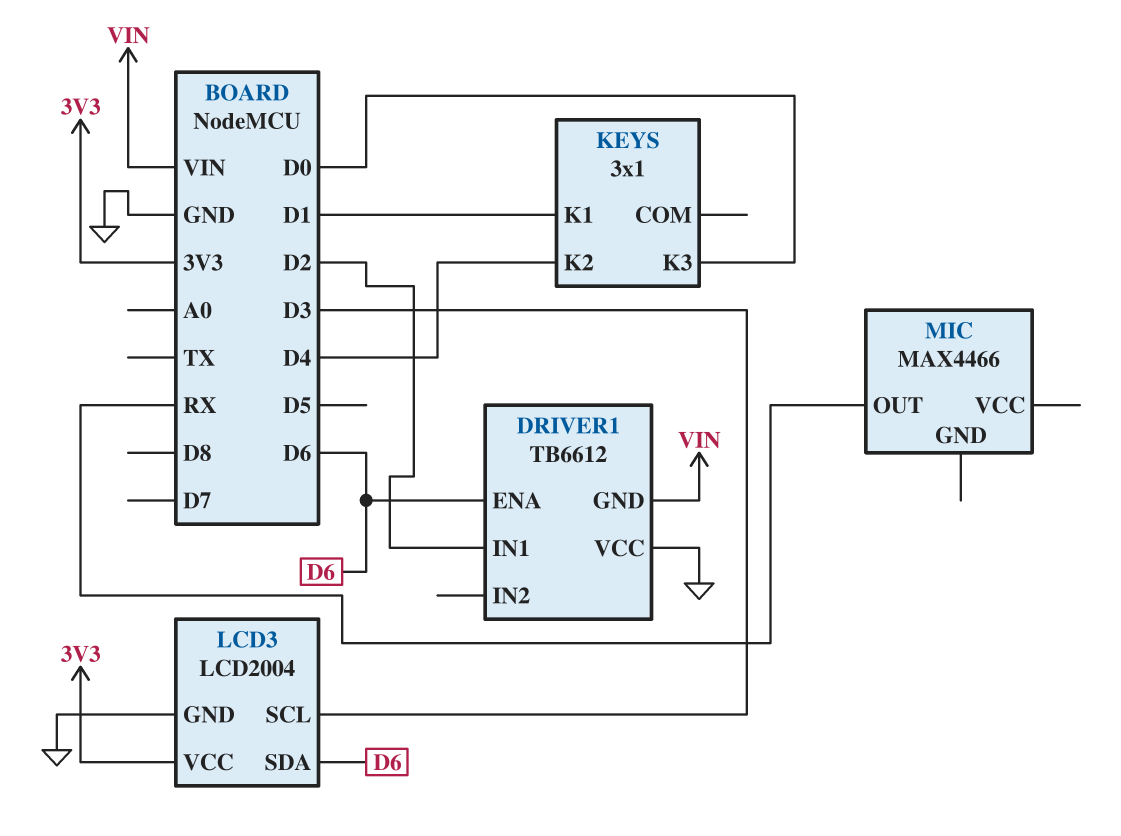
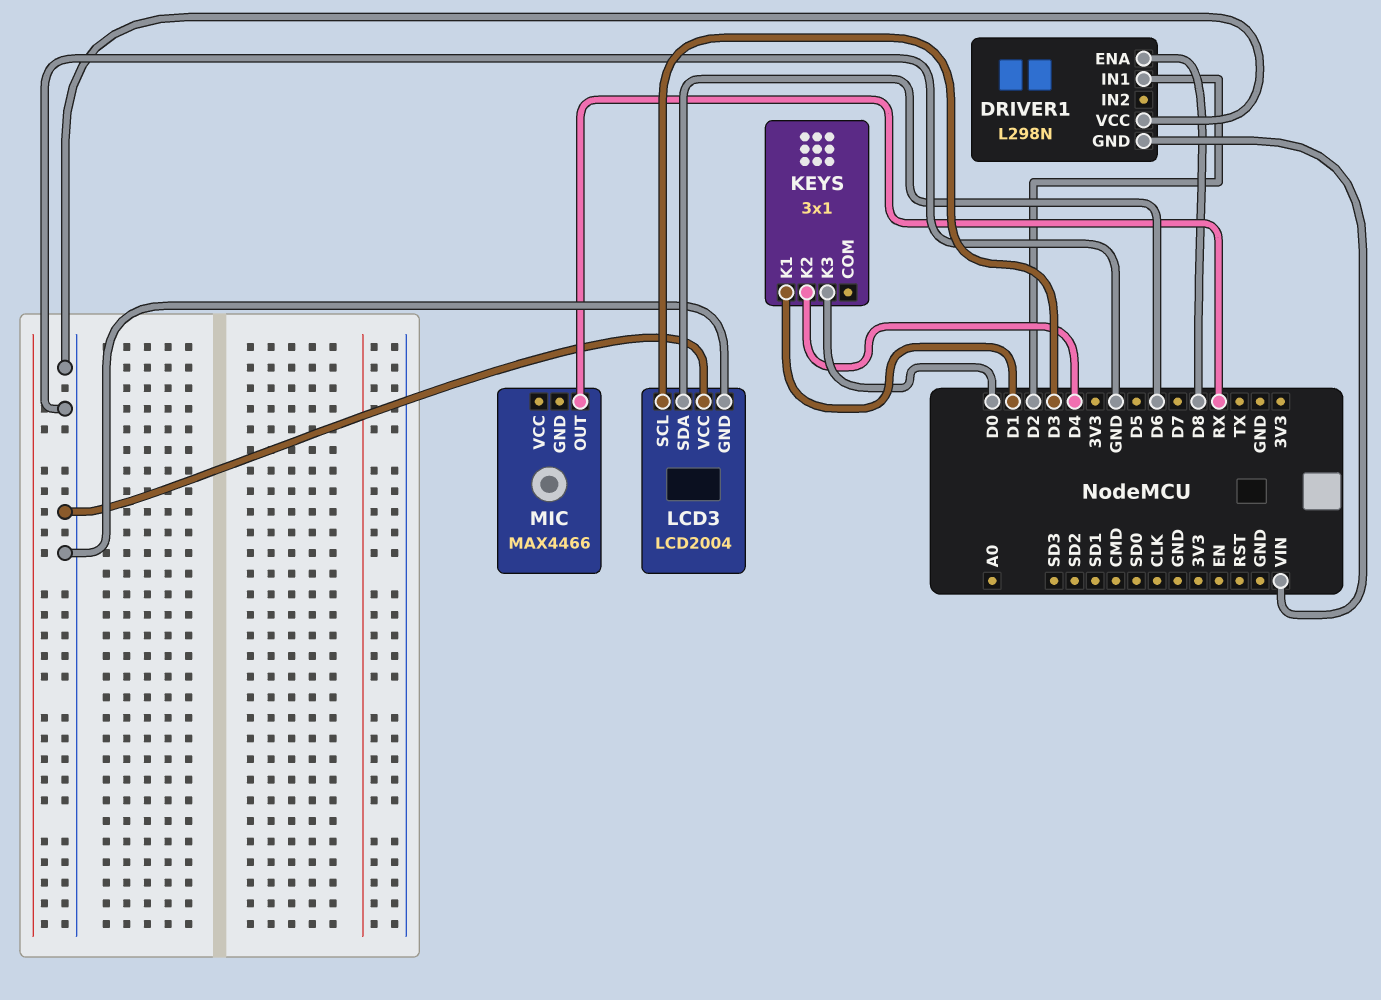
DRIVER1: TB6612 -> L298N
DRIVER1 pin ENA: D6 -> D8
LCD3 pin VCC: 3V3 -> GND

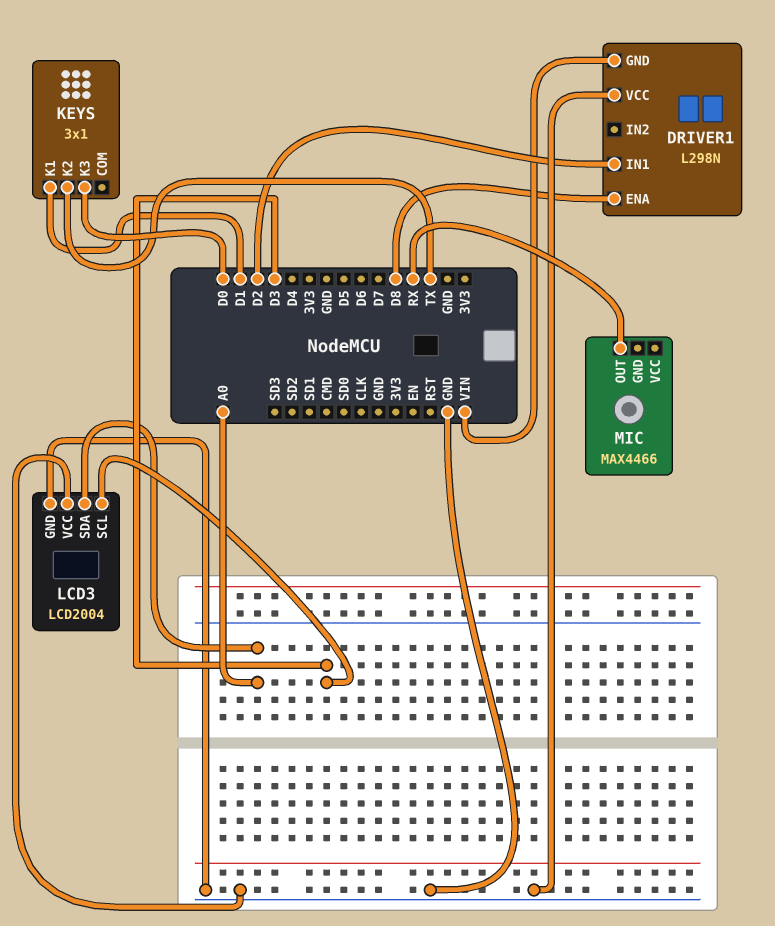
KEYS pin K2: D4 -> TX
LCD3 pin SDA: D6 -> A0

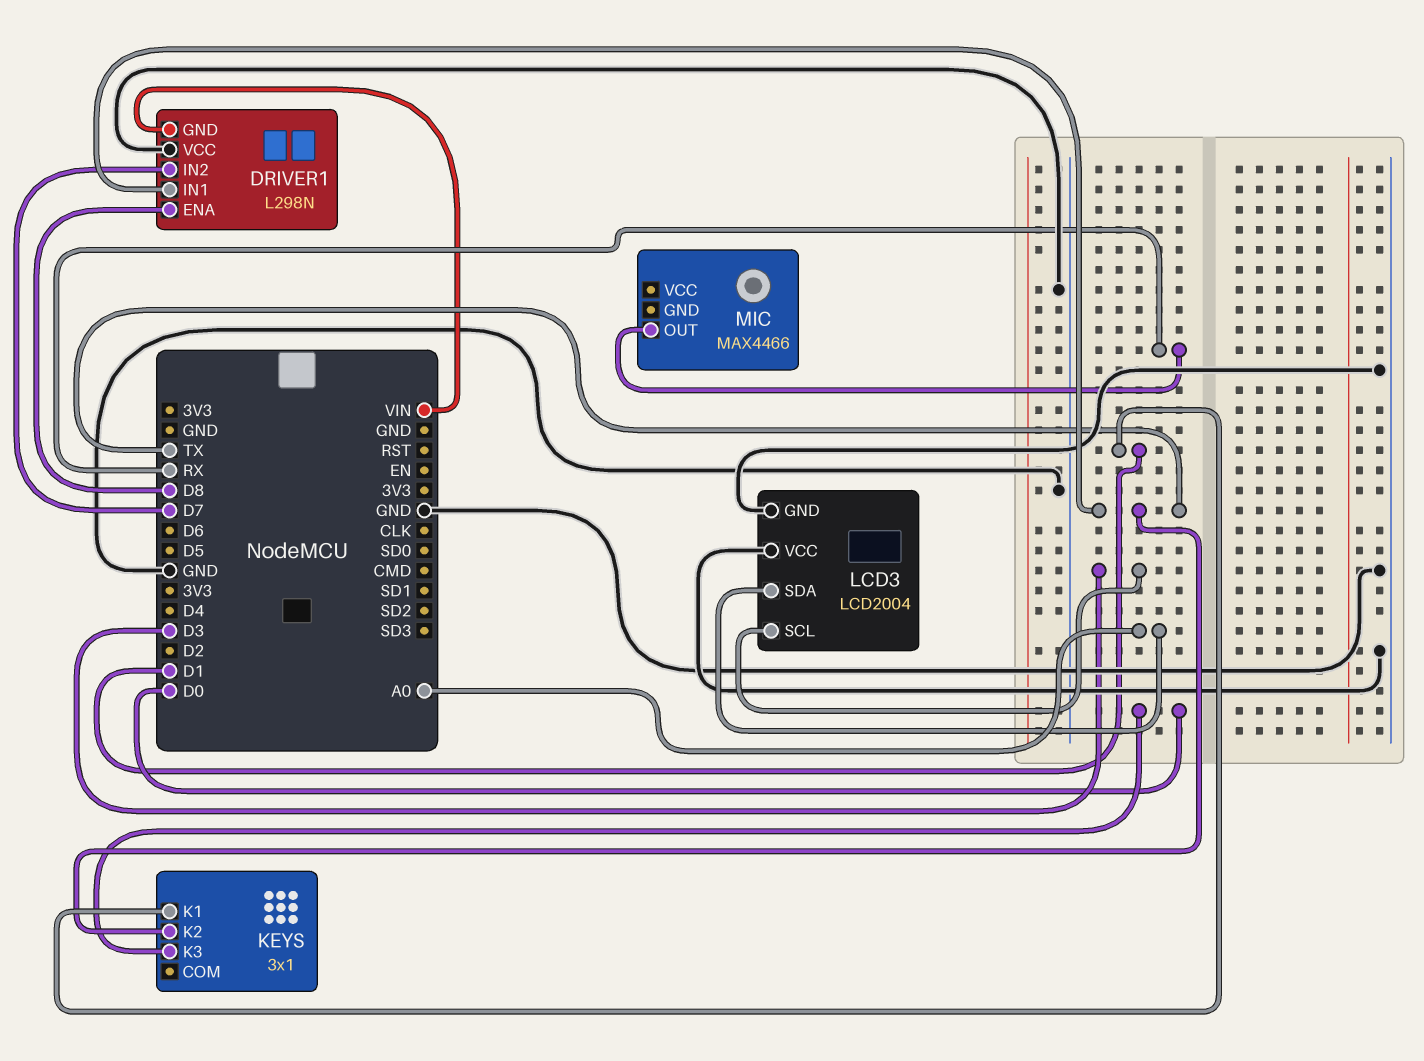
DRIVER1 pin IN1: D2 -> TX
DRIVER1 pin IN2: none -> D7

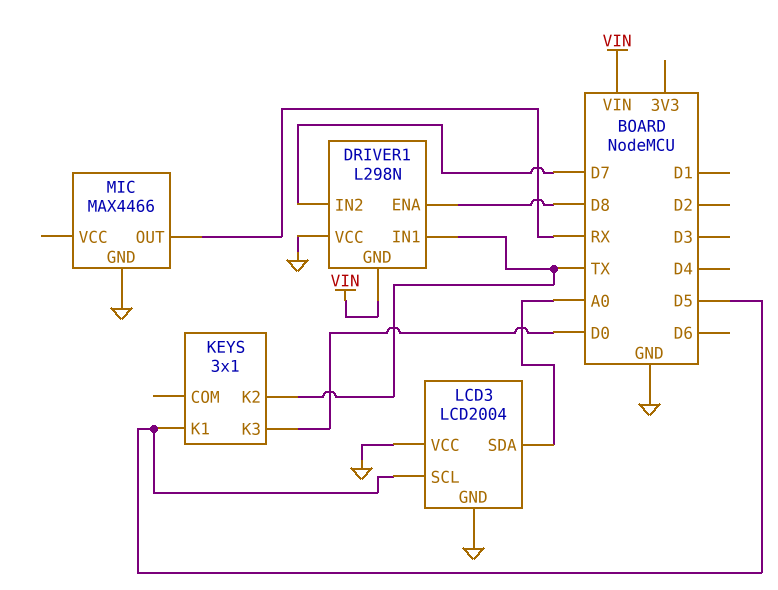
KEYS pin K1: D1 -> D5
LCD3 pin SCL: D3 -> D5
MIC pin GND: none -> GND

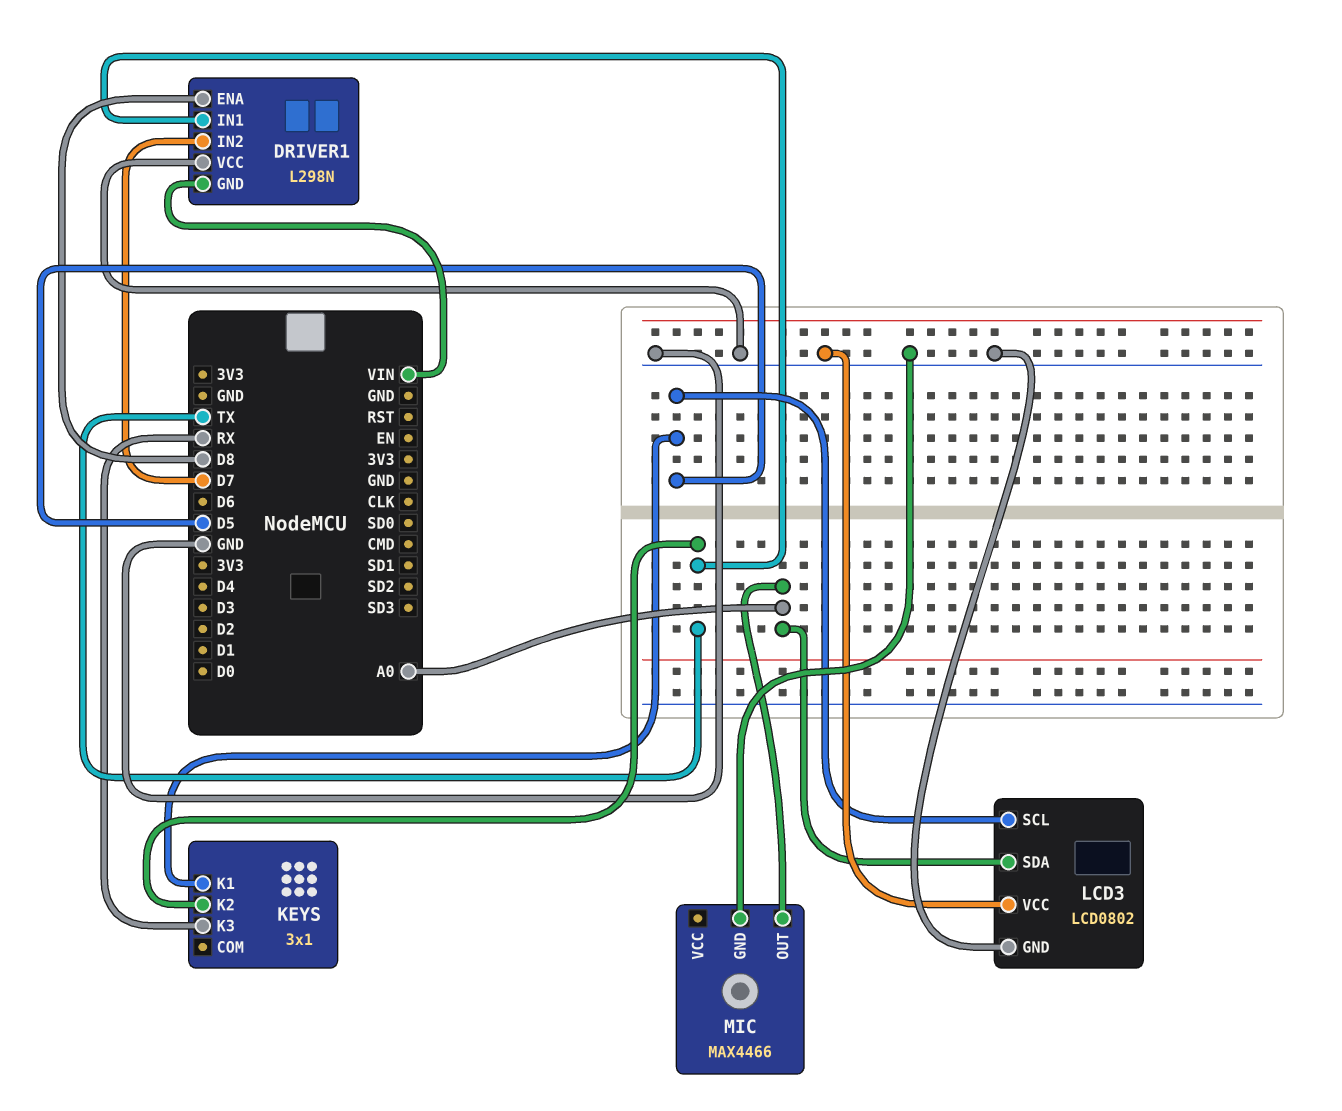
KEYS pin K3: D0 -> RX
LCD3: LCD2004 -> LCD0802
MIC pin OUT: RX -> A0

